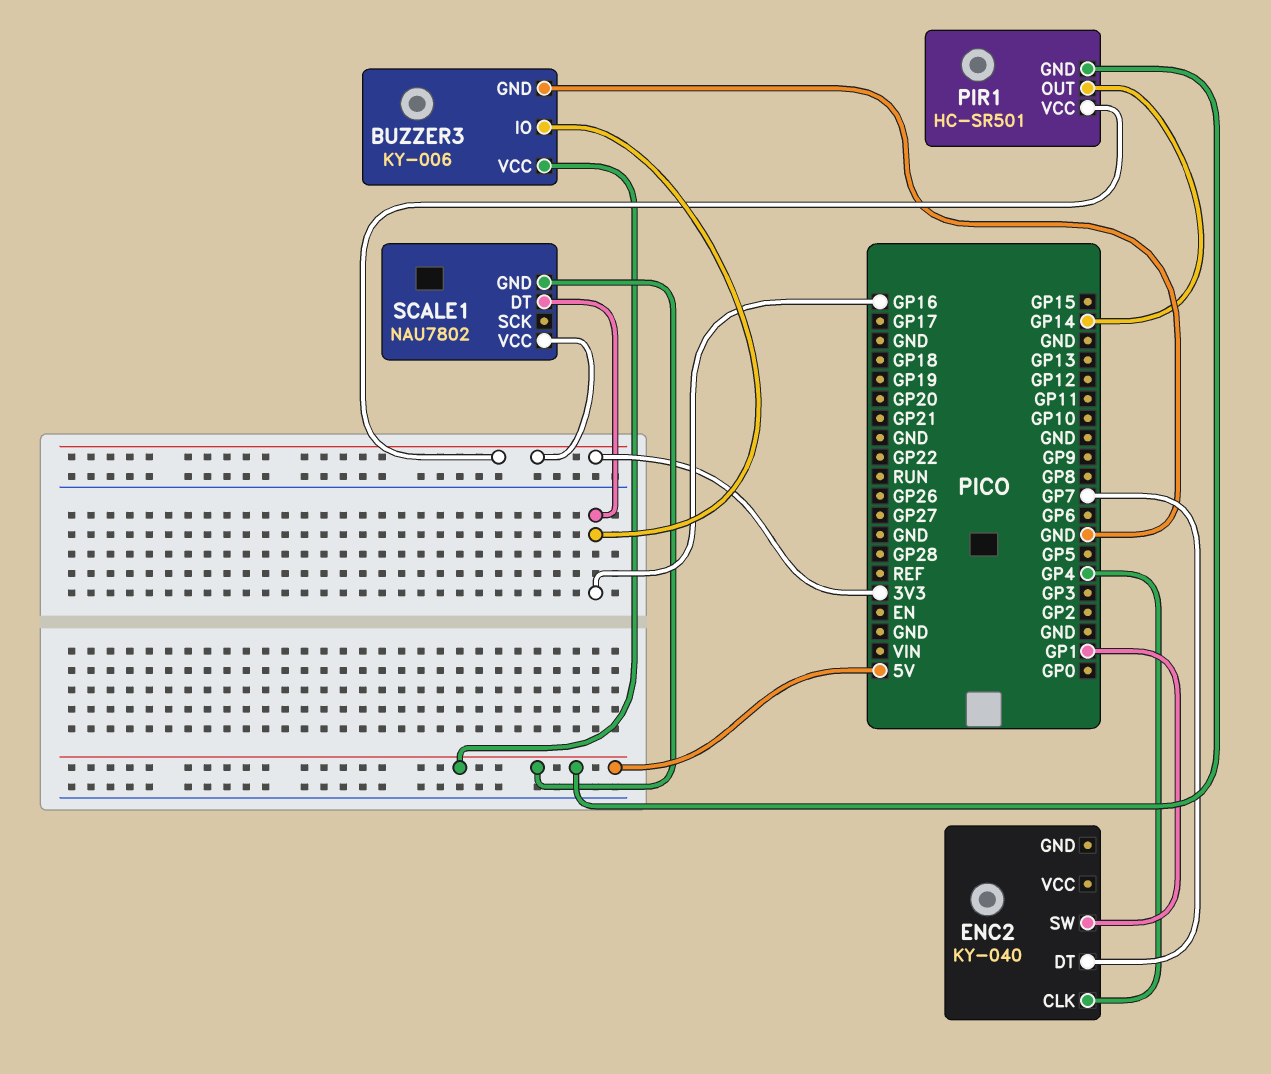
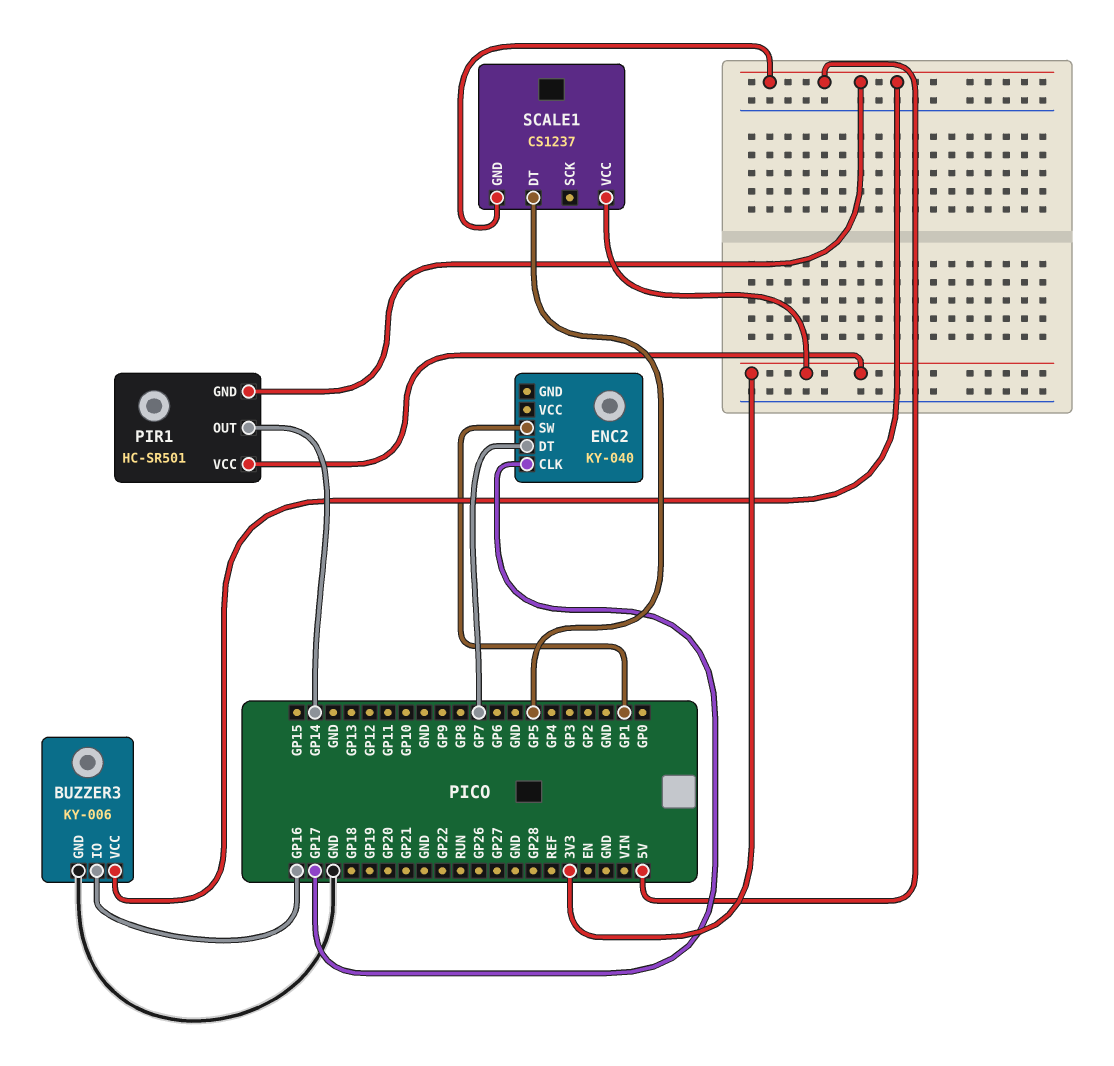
ENC2 pin CLK: GP4 -> GP17
SCALE1: NAU7802 -> CS1237
SCALE1 pin DT: GP16 -> GP5

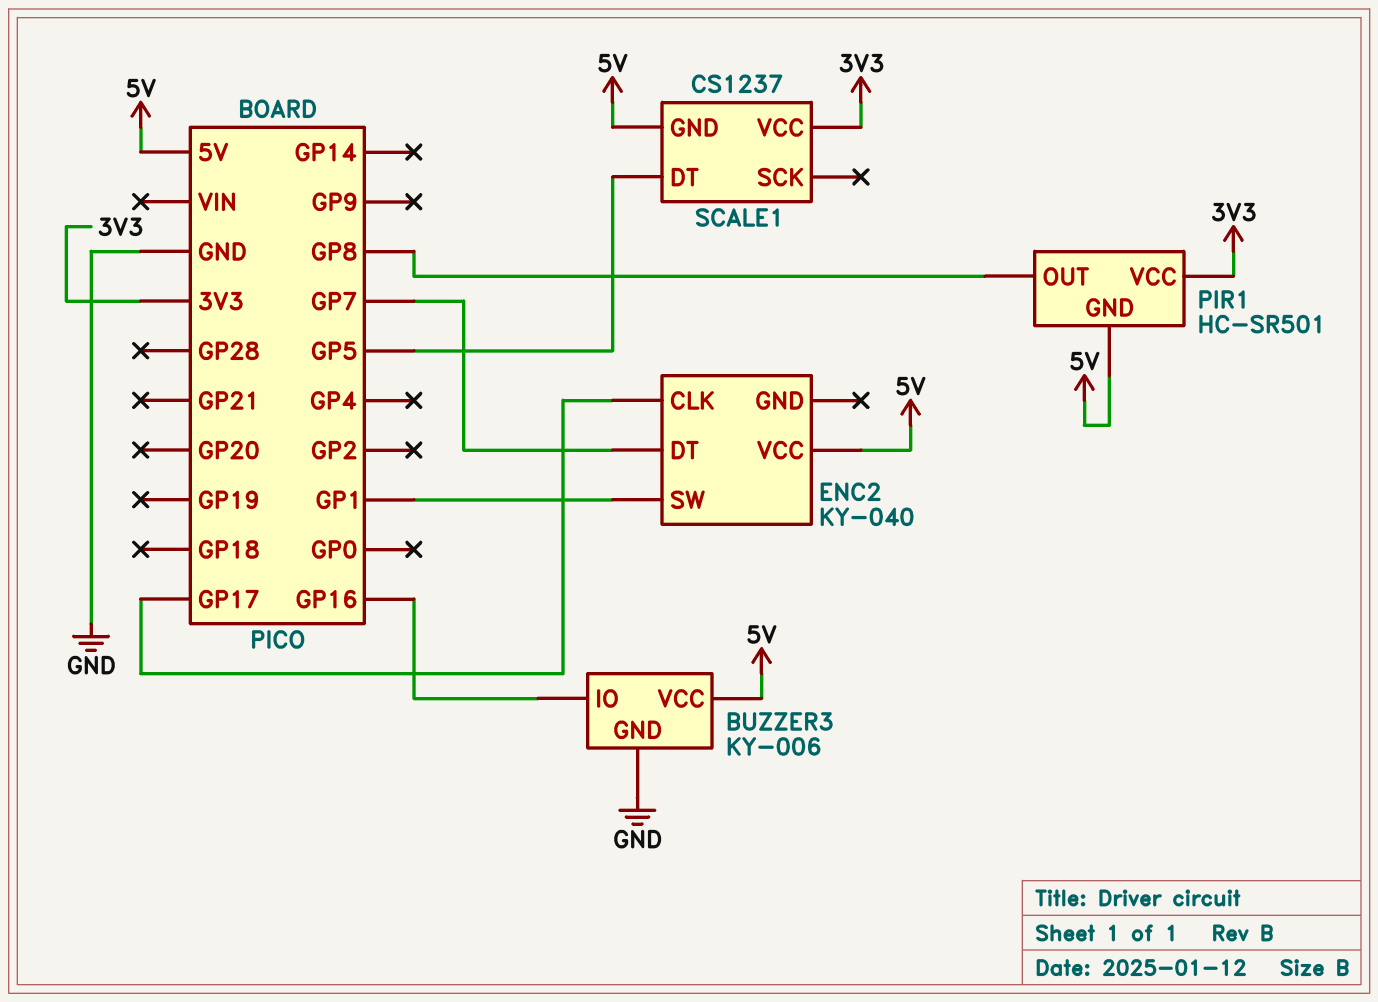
ENC2 pin VCC: none -> 5V
PIR1 pin OUT: GP14 -> GP8

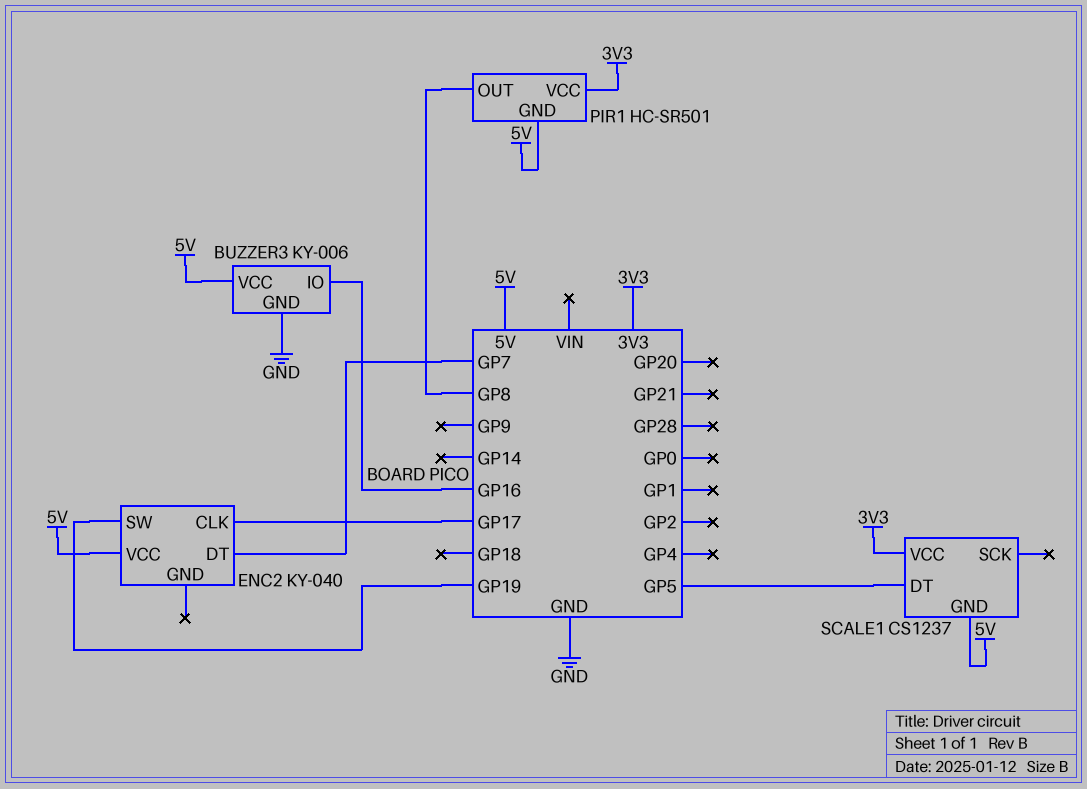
ENC2 pin SW: GP1 -> GP19

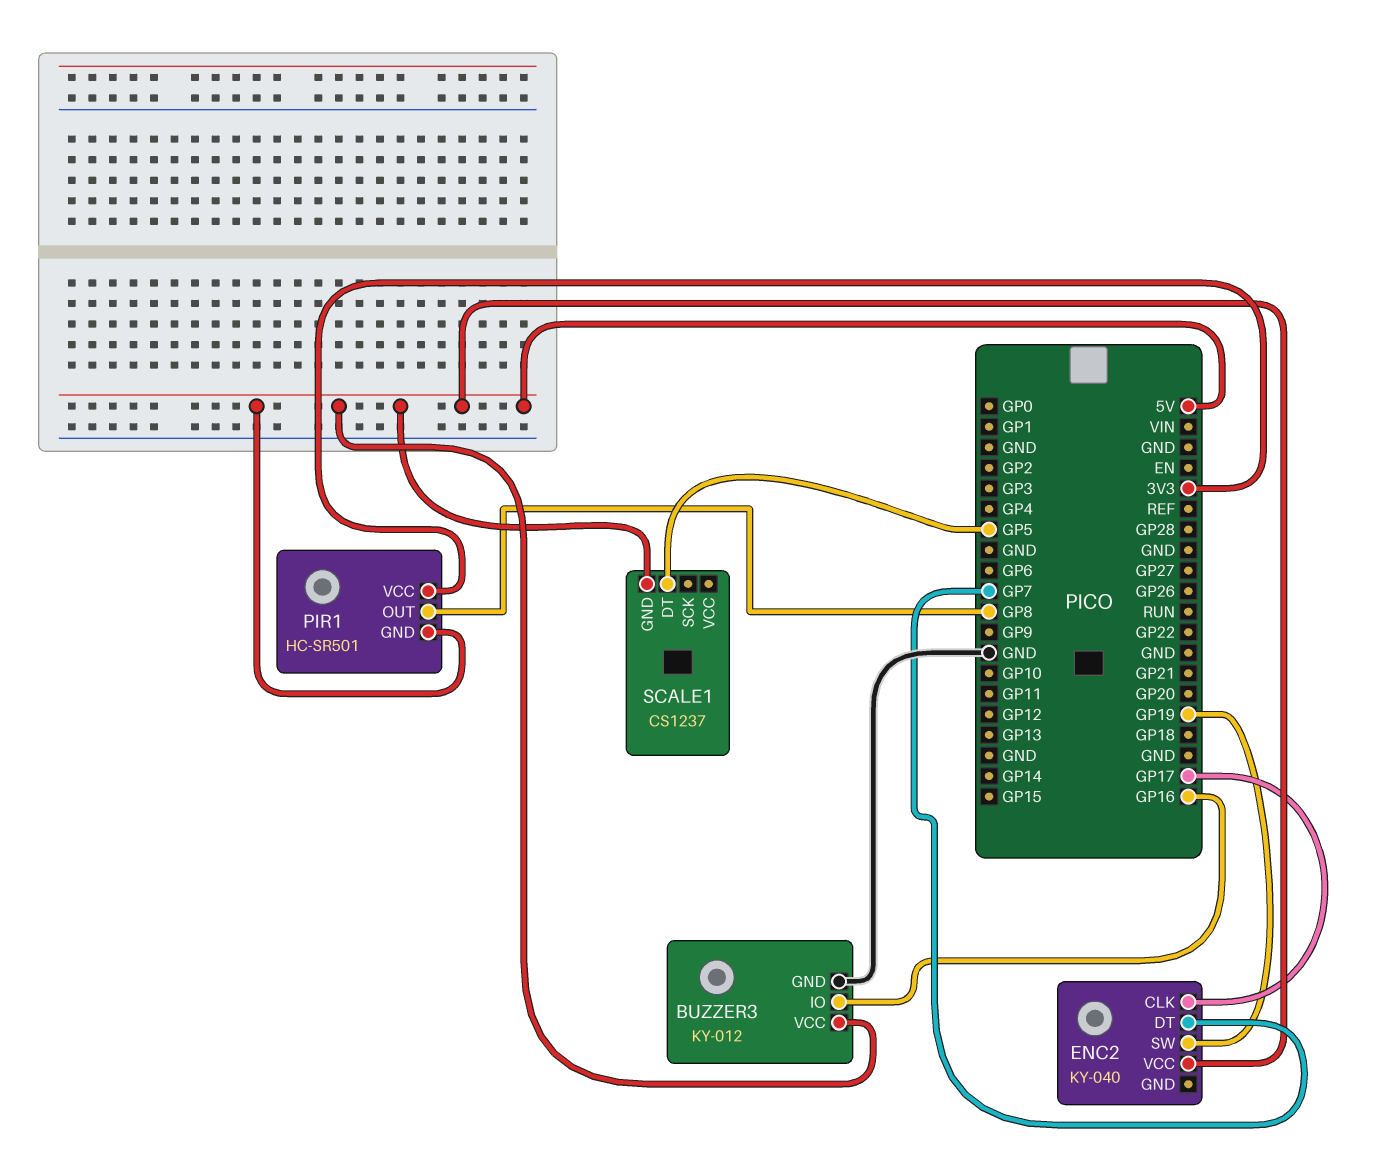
BUZZER3: KY-006 -> KY-012
SCALE1 pin VCC: 3V3 -> none

